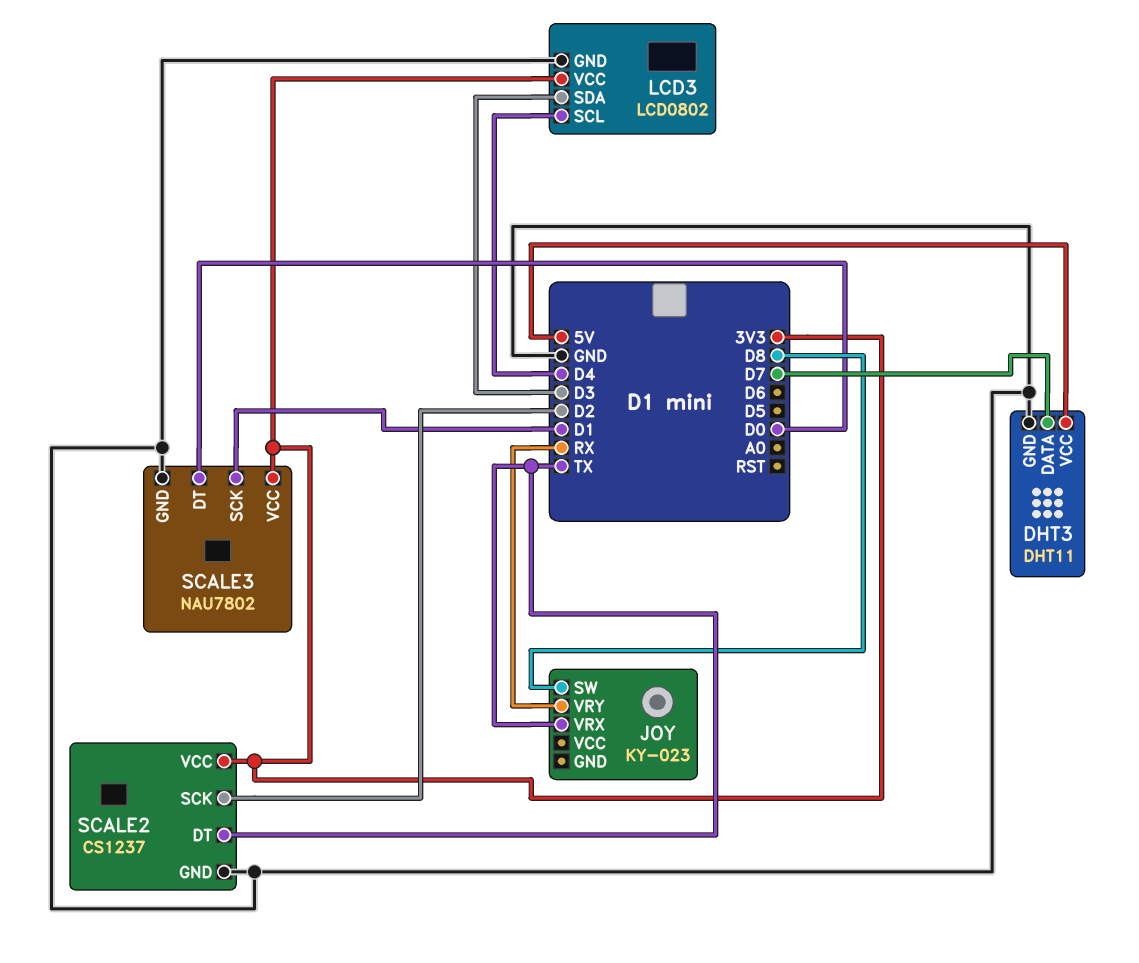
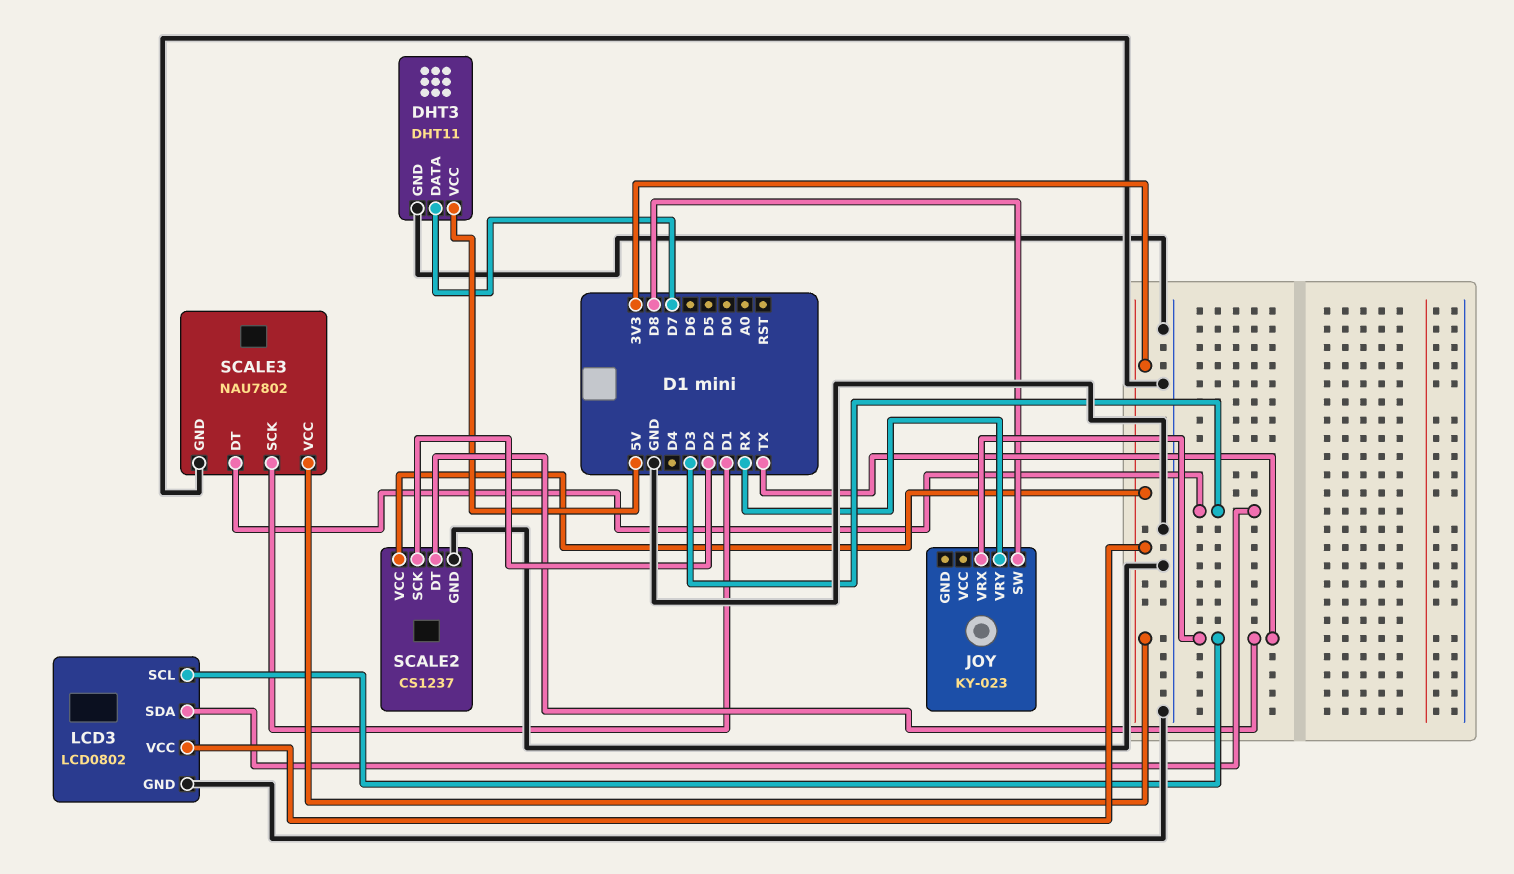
LCD3 pin SCL: D4 -> TX
SCALE3 pin DT: D0 -> D3

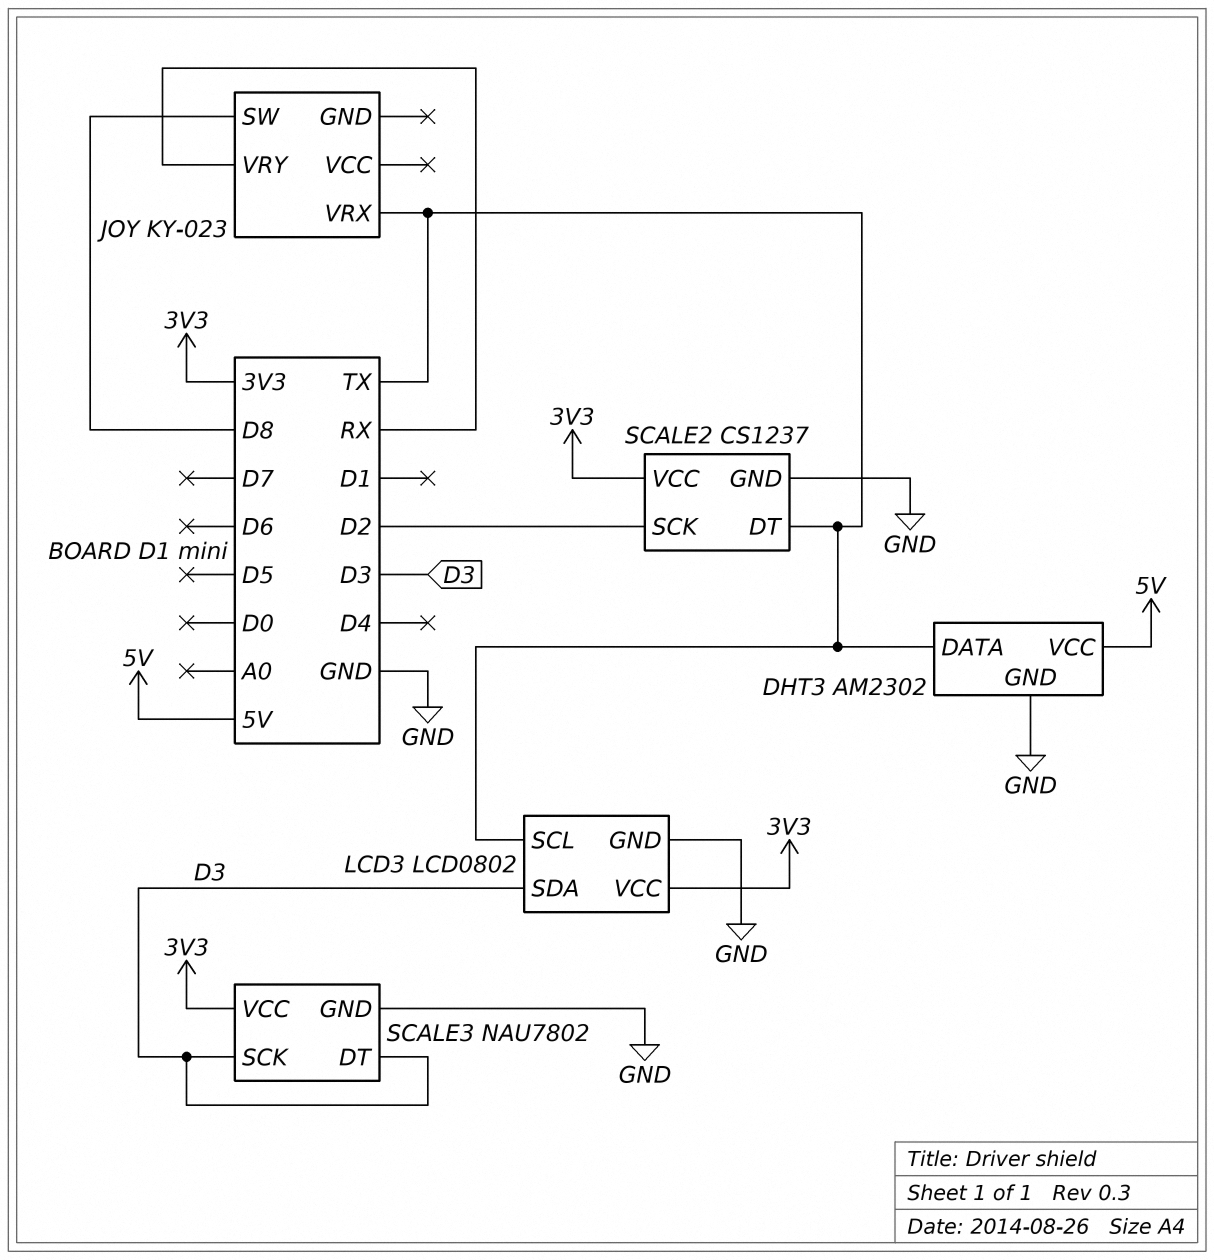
DHT3: DHT11 -> AM2302
DHT3 pin DATA: D7 -> TX
SCALE3 pin SCK: D1 -> D3

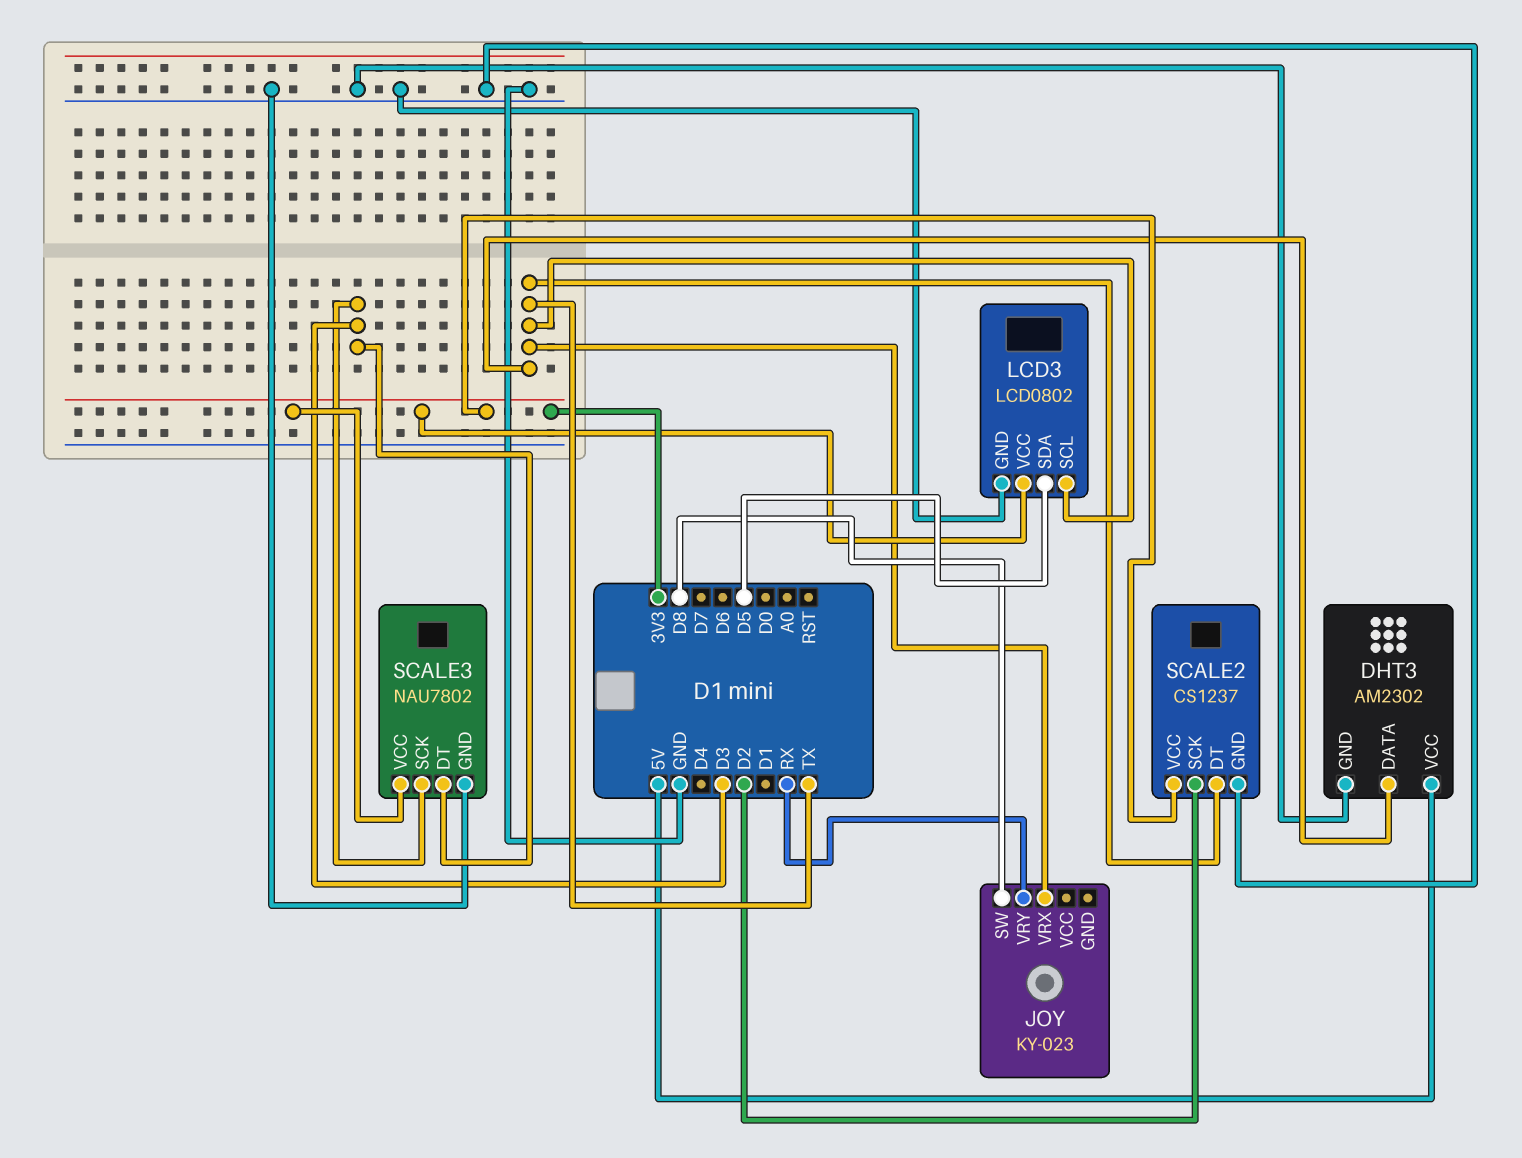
LCD3 pin SDA: D3 -> D5

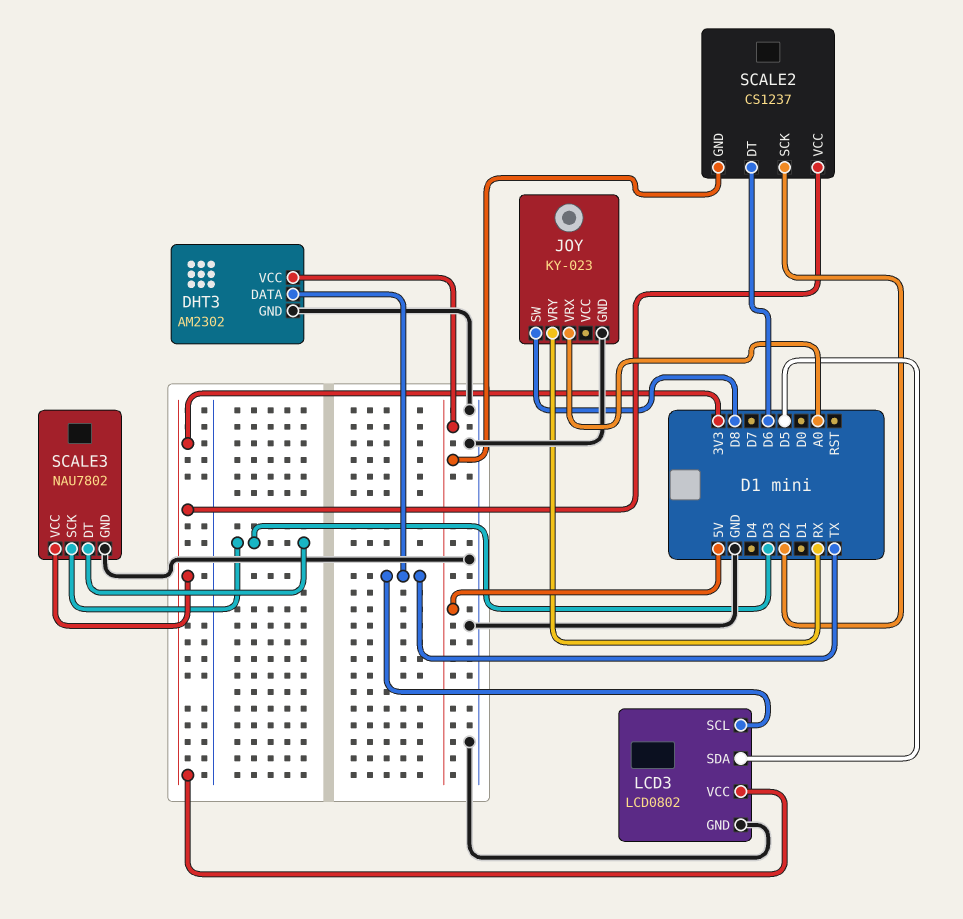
JOY pin GND: none -> GND
JOY pin VRX: TX -> A0
SCALE2 pin DT: TX -> D6
SCALE2 pin GND: GND -> 5V

